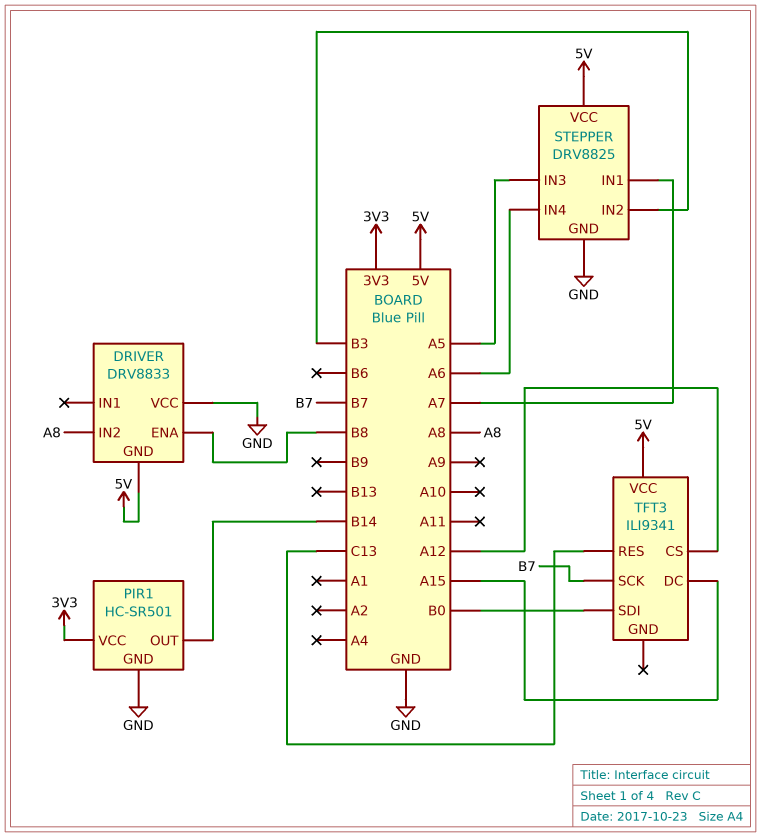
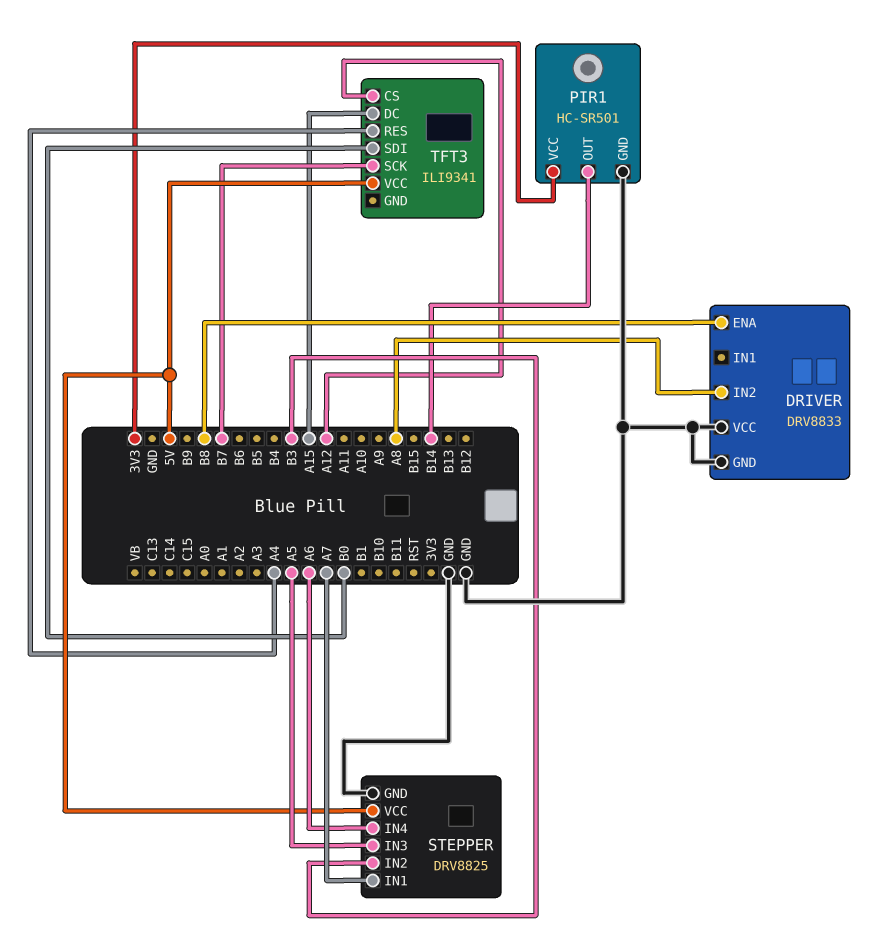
DRIVER pin GND: 5V -> GND
TFT3 pin RES: C13 -> A4

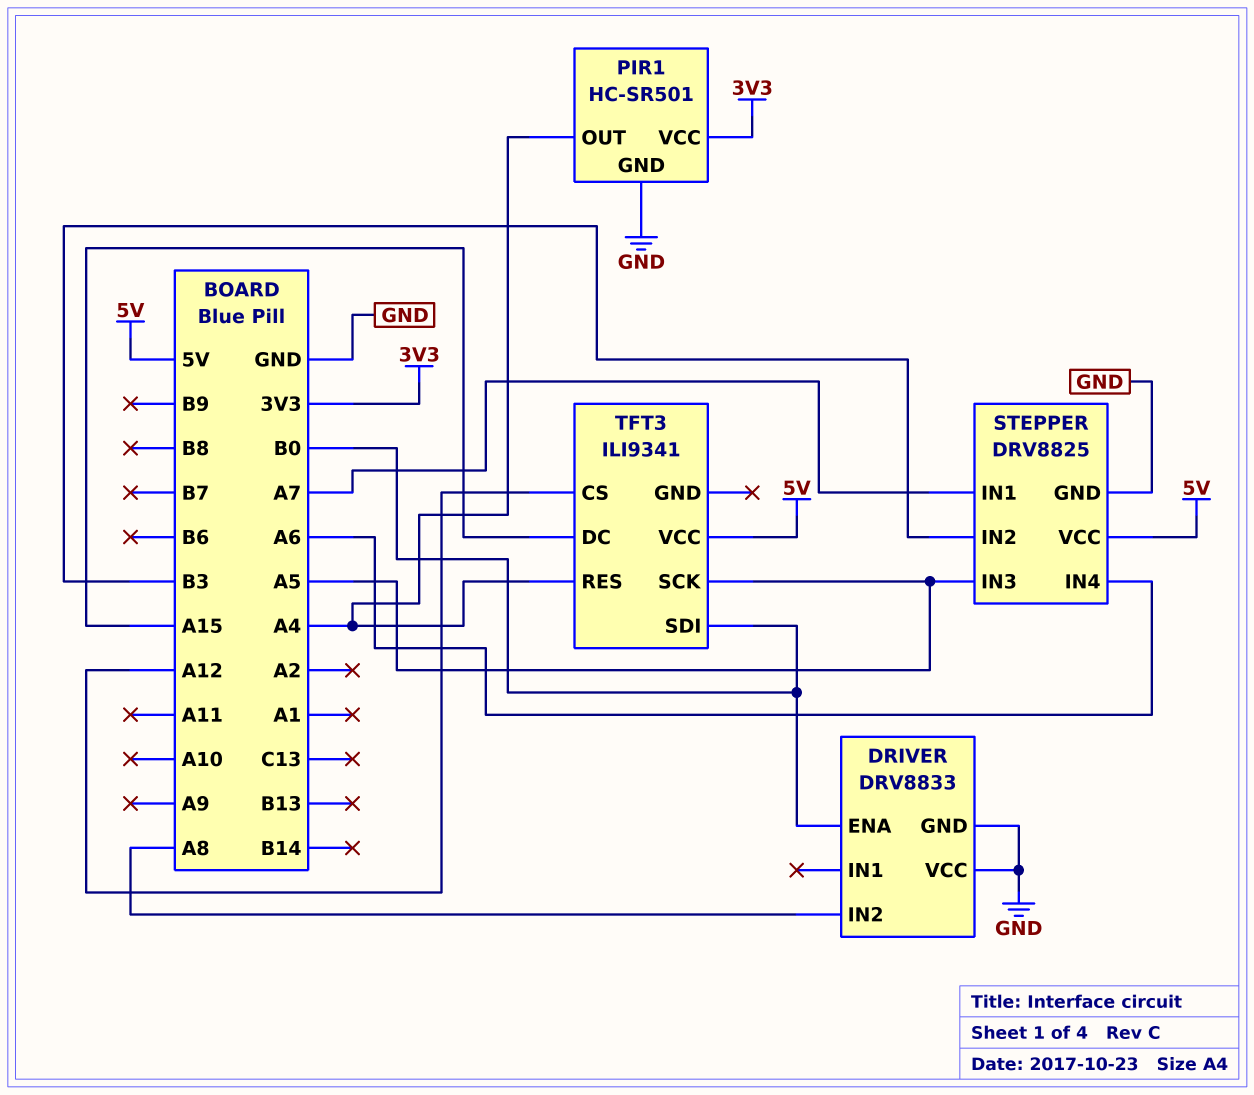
DRIVER pin ENA: B8 -> B0
PIR1 pin OUT: B14 -> A4
TFT3 pin SCK: B7 -> A5

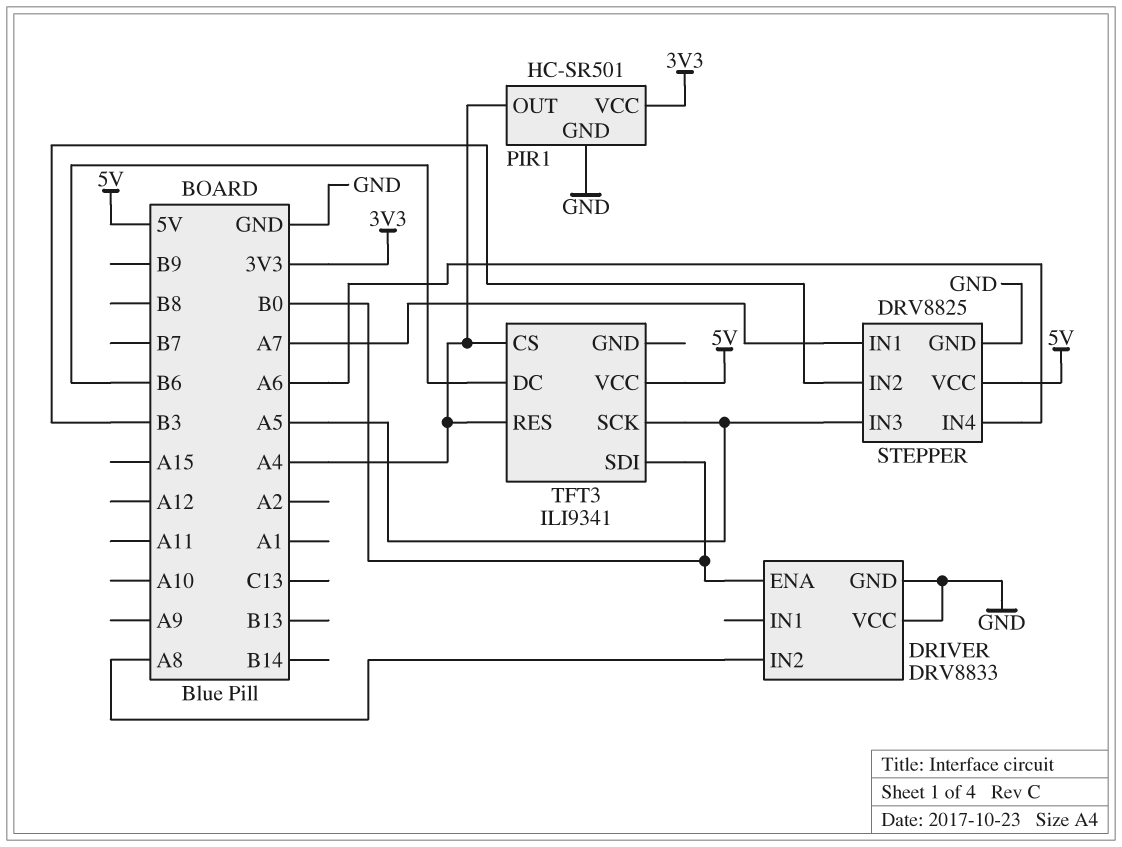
TFT3 pin CS: A12 -> A4
TFT3 pin DC: A15 -> B6

